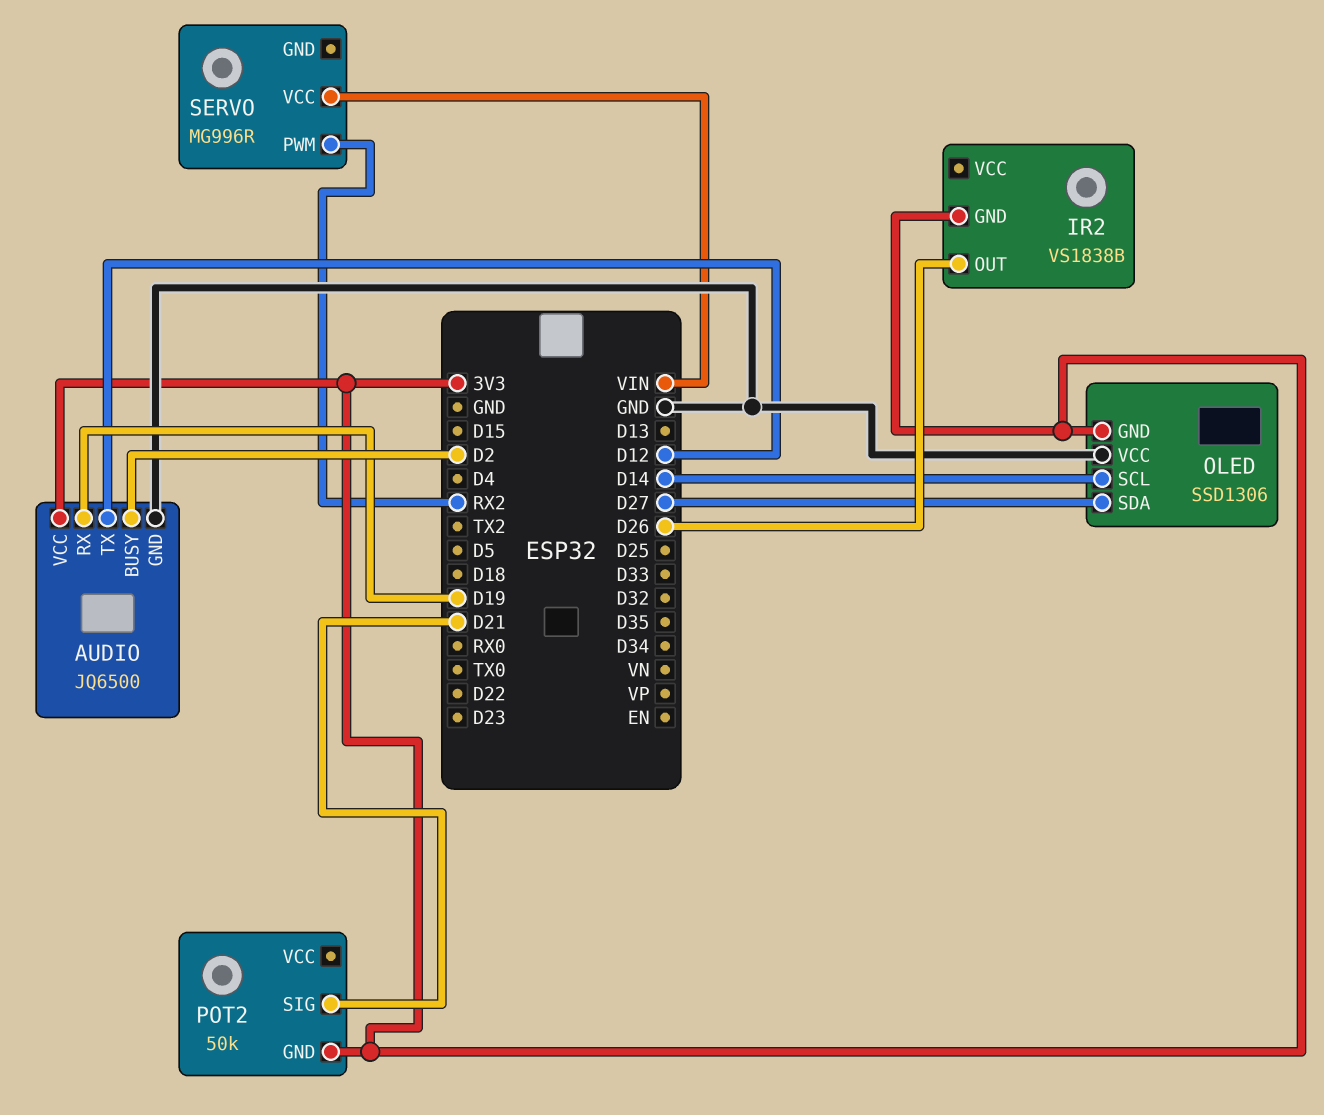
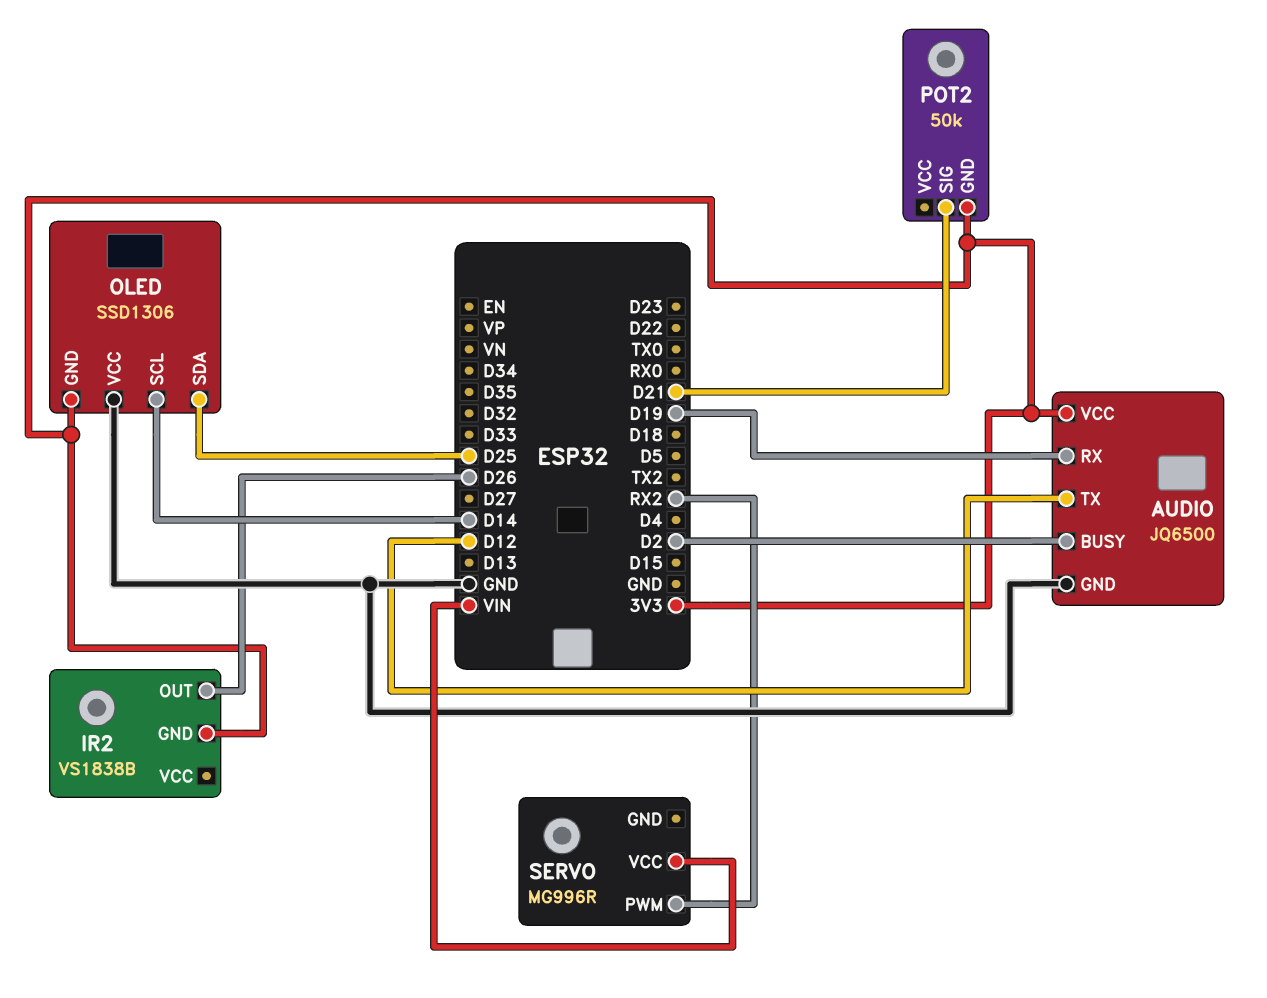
OLED pin SDA: D27 -> D25

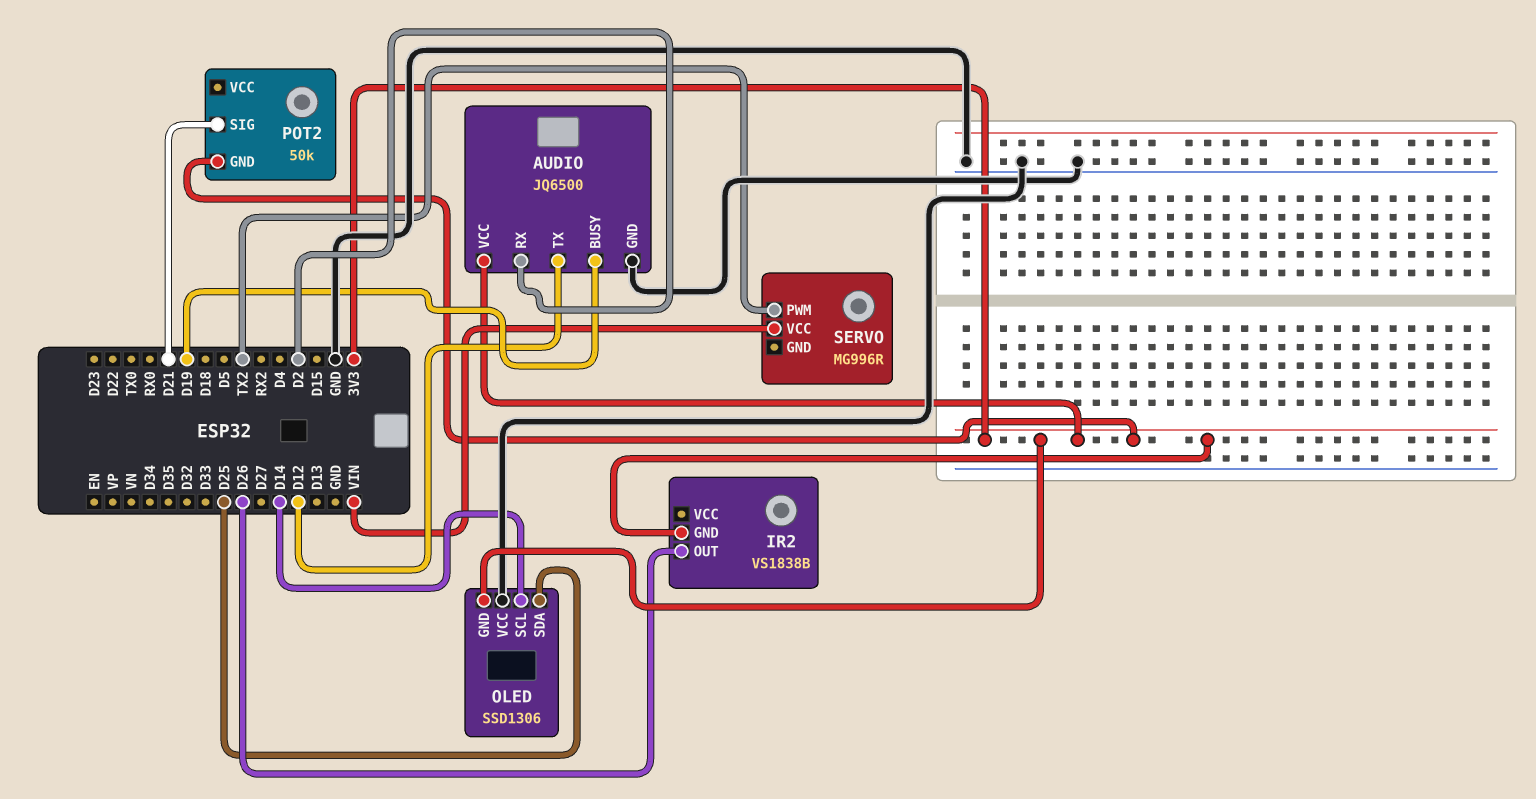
AUDIO pin BUSY: D2 -> D19
AUDIO pin RX: D19 -> D2
SERVO pin PWM: RX2 -> TX2

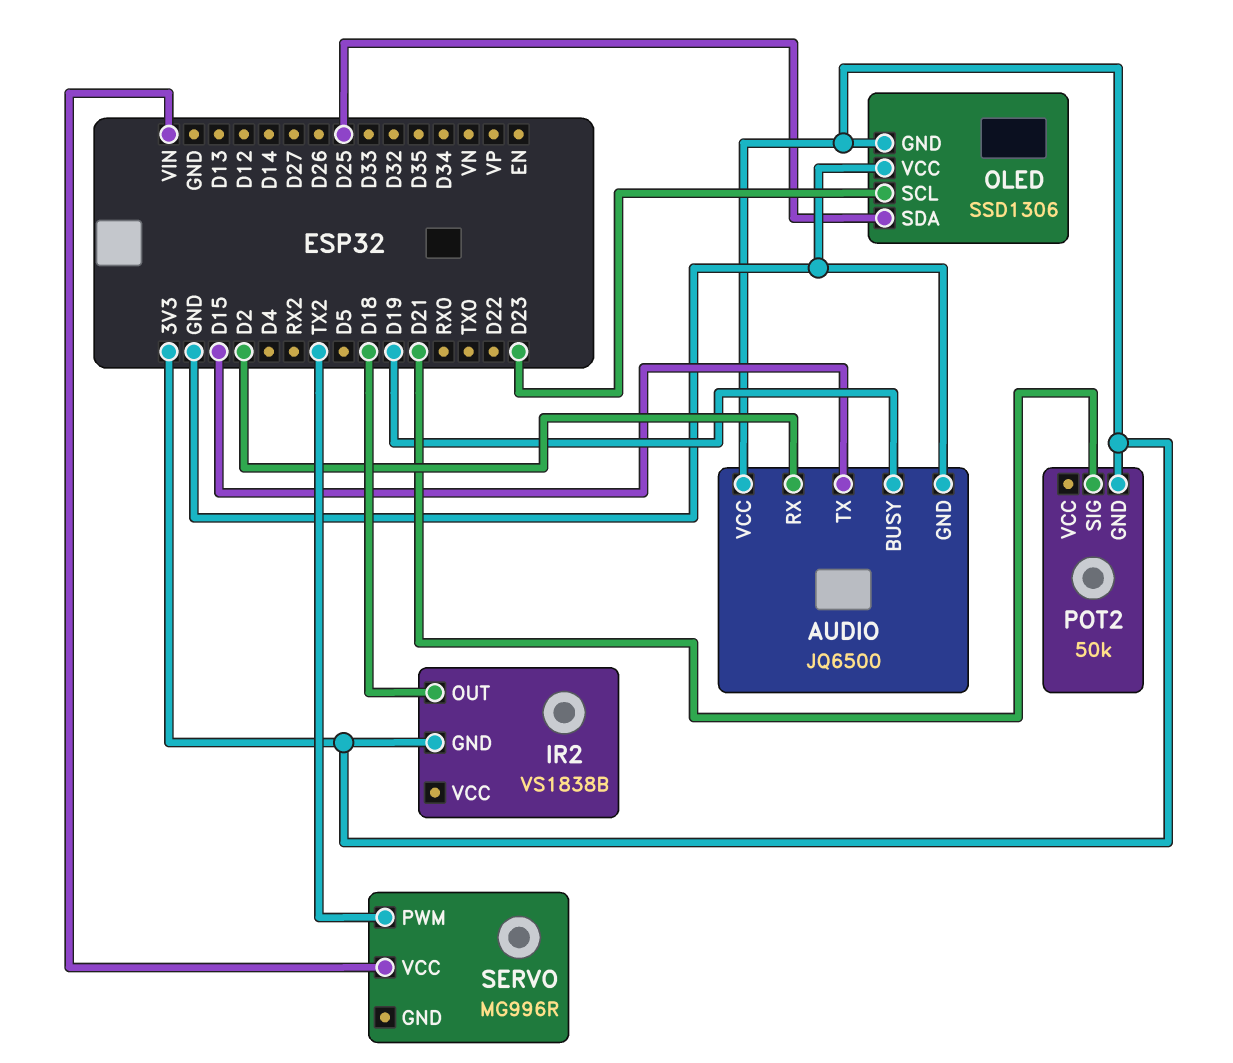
AUDIO pin TX: D12 -> D15
IR2 pin OUT: D26 -> D18
OLED pin SCL: D14 -> D23

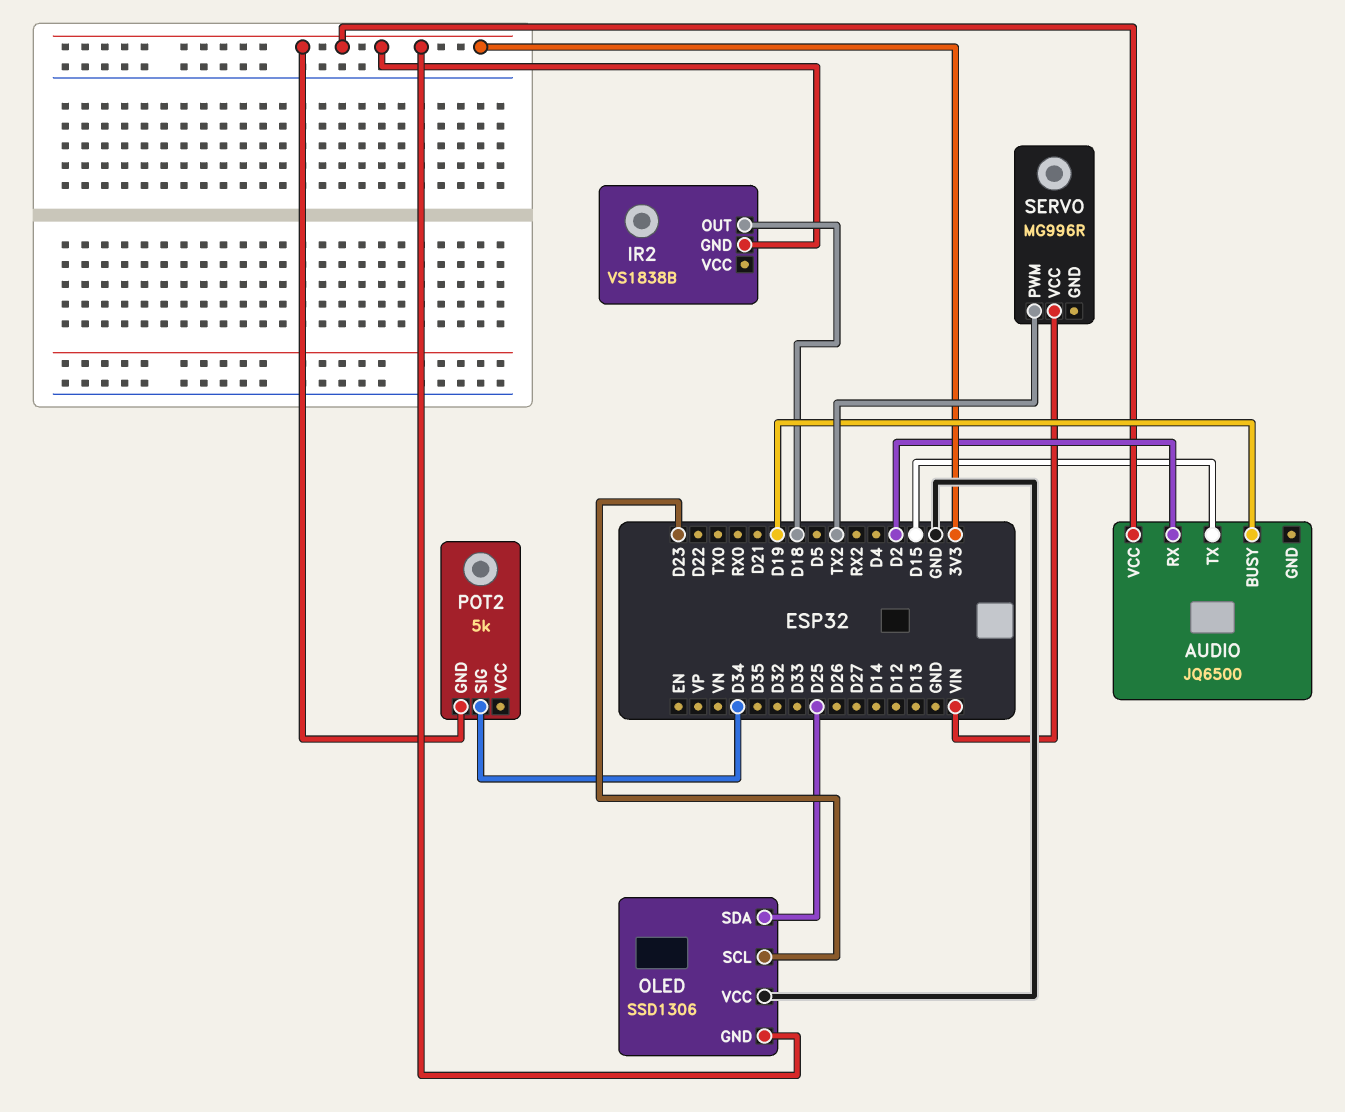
AUDIO pin GND: GND -> none
POT2: 50k -> 5k
POT2 pin SIG: D21 -> D34

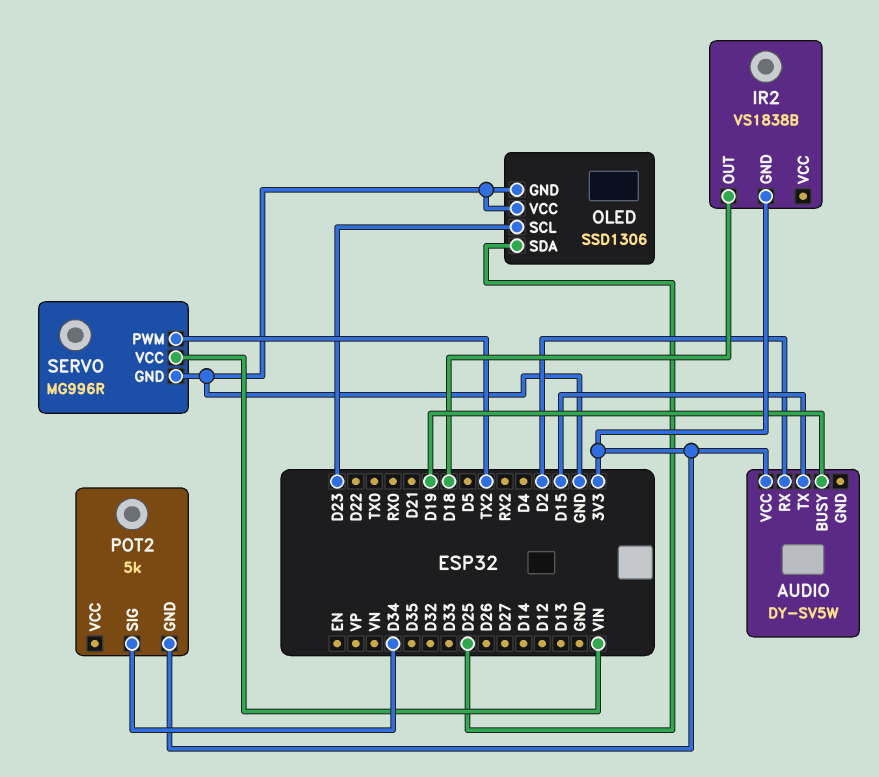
AUDIO: JQ6500 -> DY-SV5W
OLED pin GND: 3V3 -> GND
SERVO pin GND: none -> GND

